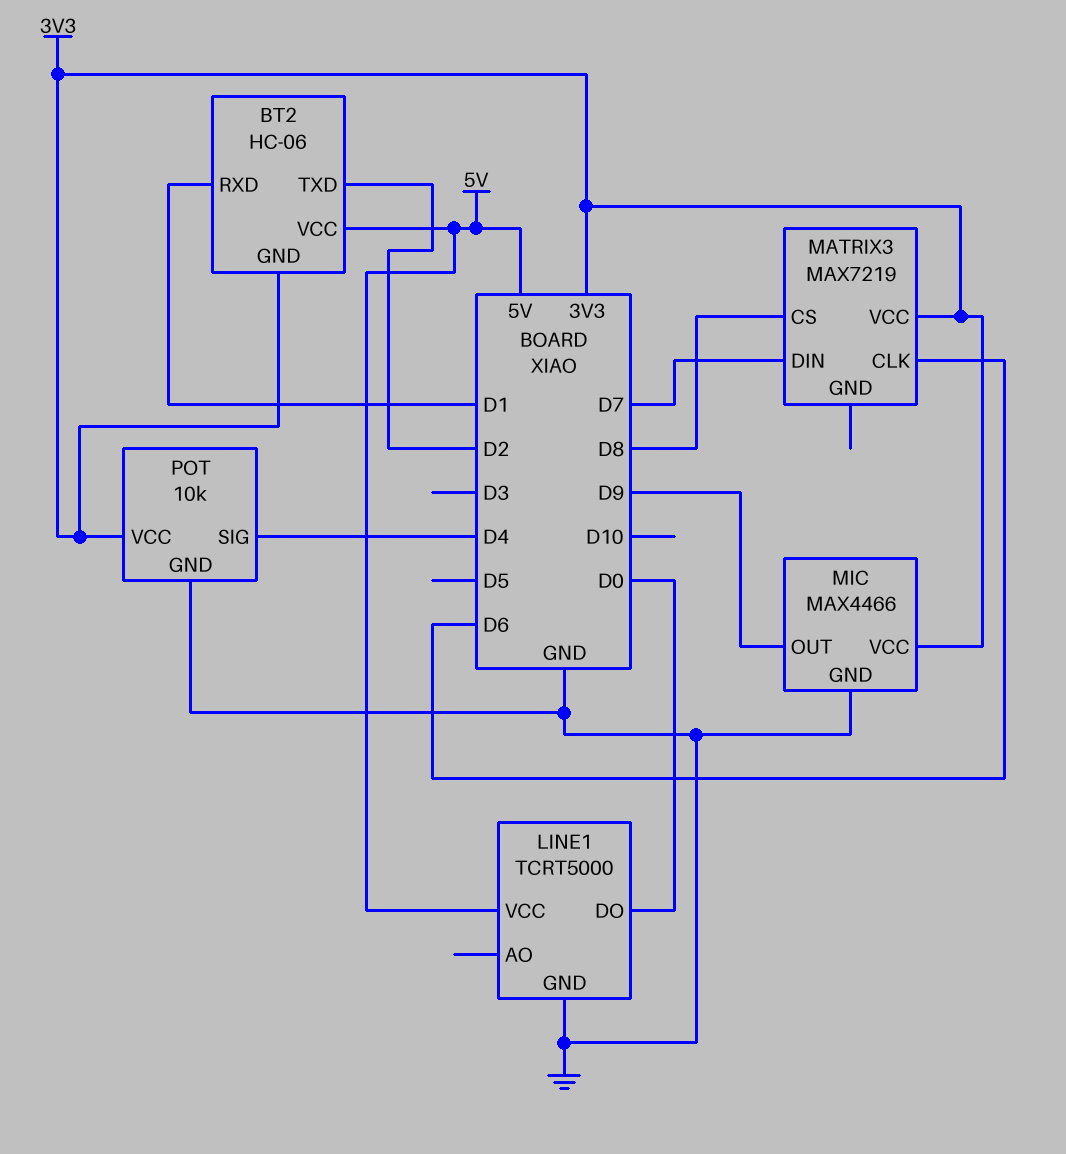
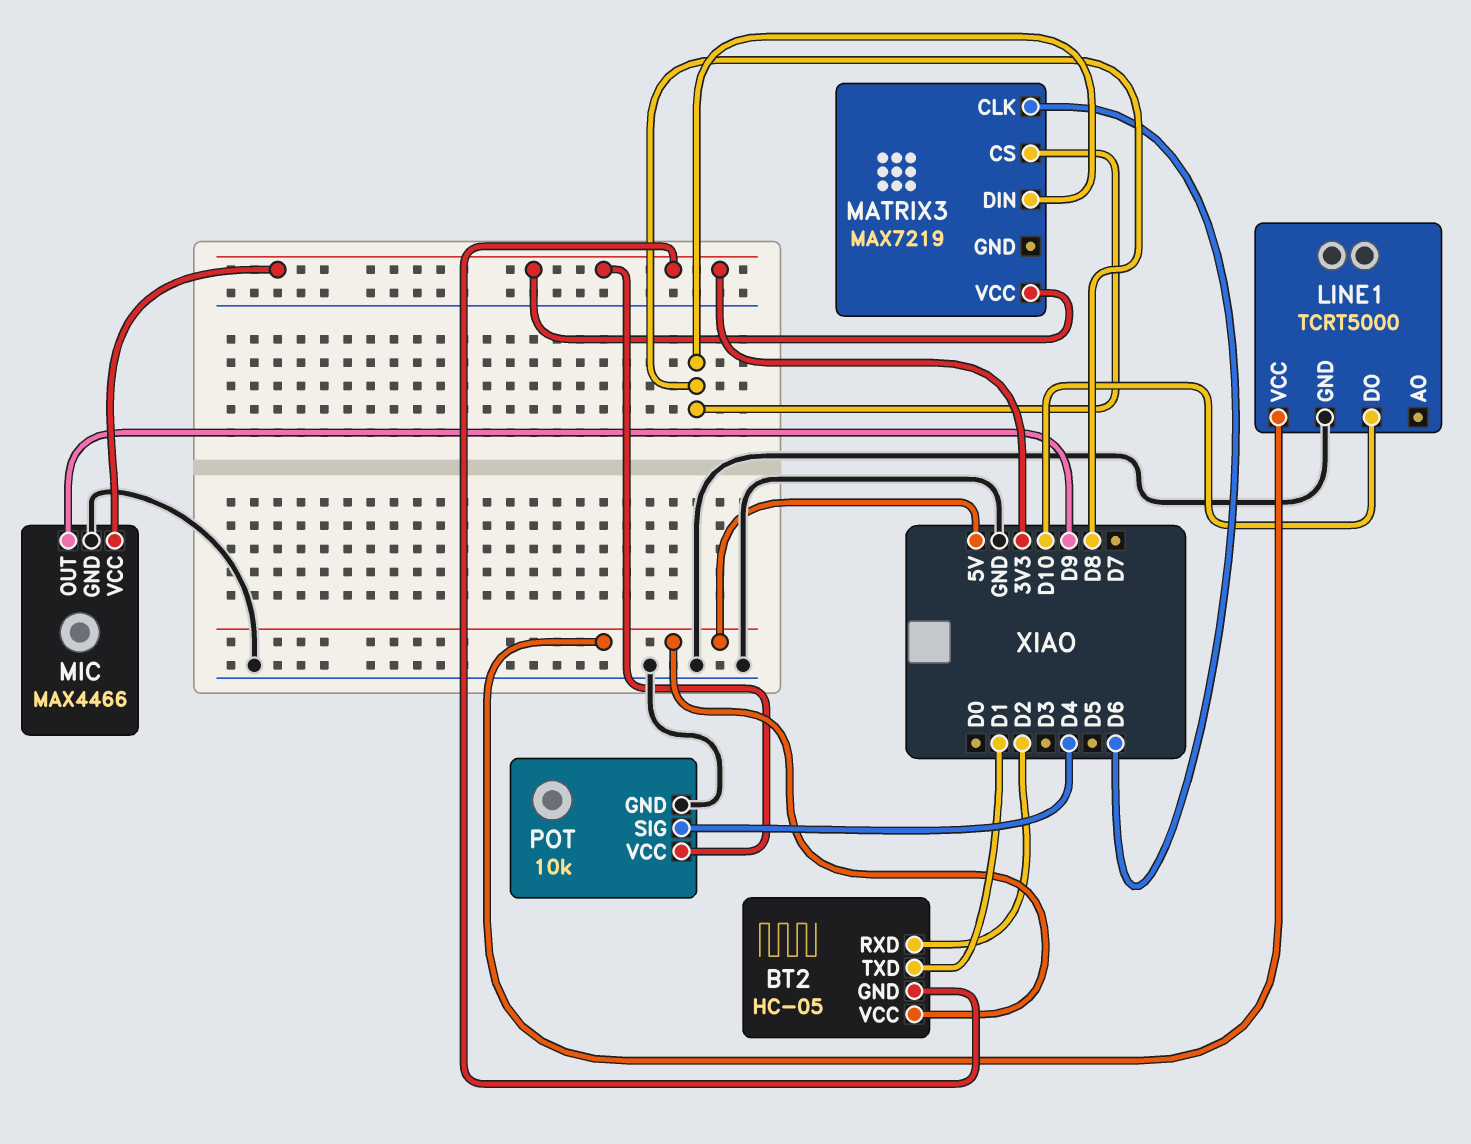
BT2: HC-06 -> HC-05
BT2 pin RXD: D1 -> D2
BT2 pin TXD: D2 -> D1
LINE1 pin DO: D0 -> D10
MATRIX3 pin DIN: D7 -> D8

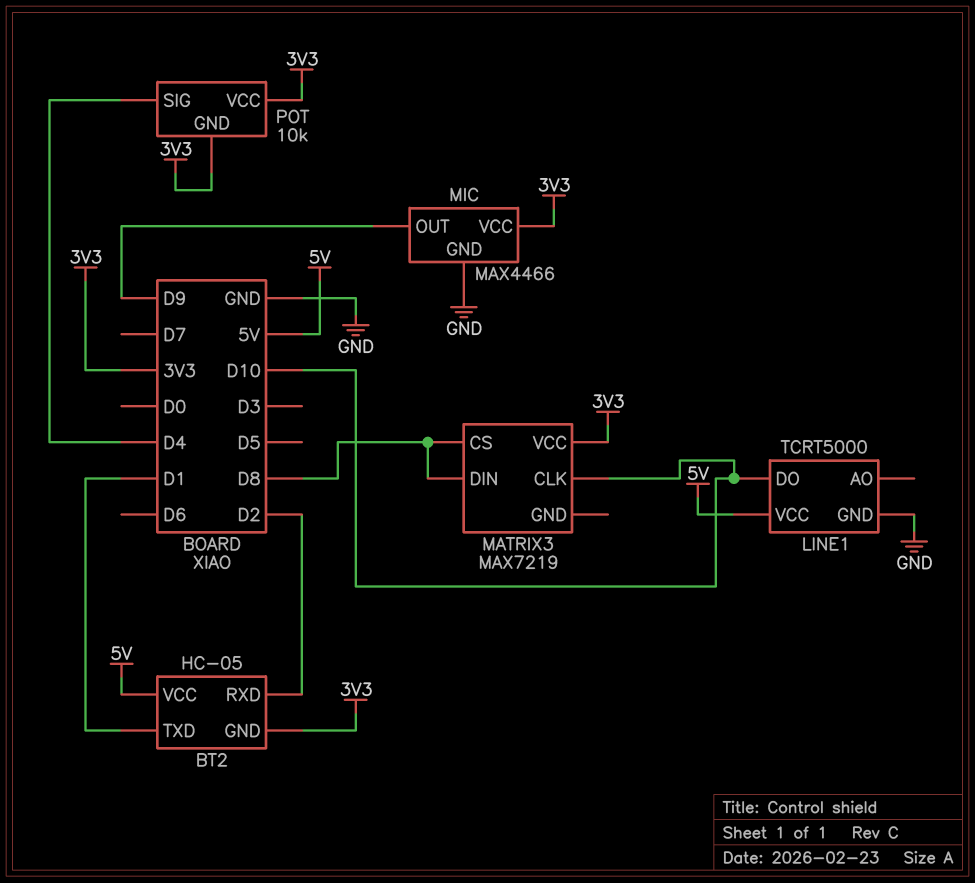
MATRIX3 pin CLK: D6 -> D10
POT pin GND: GND -> 3V3

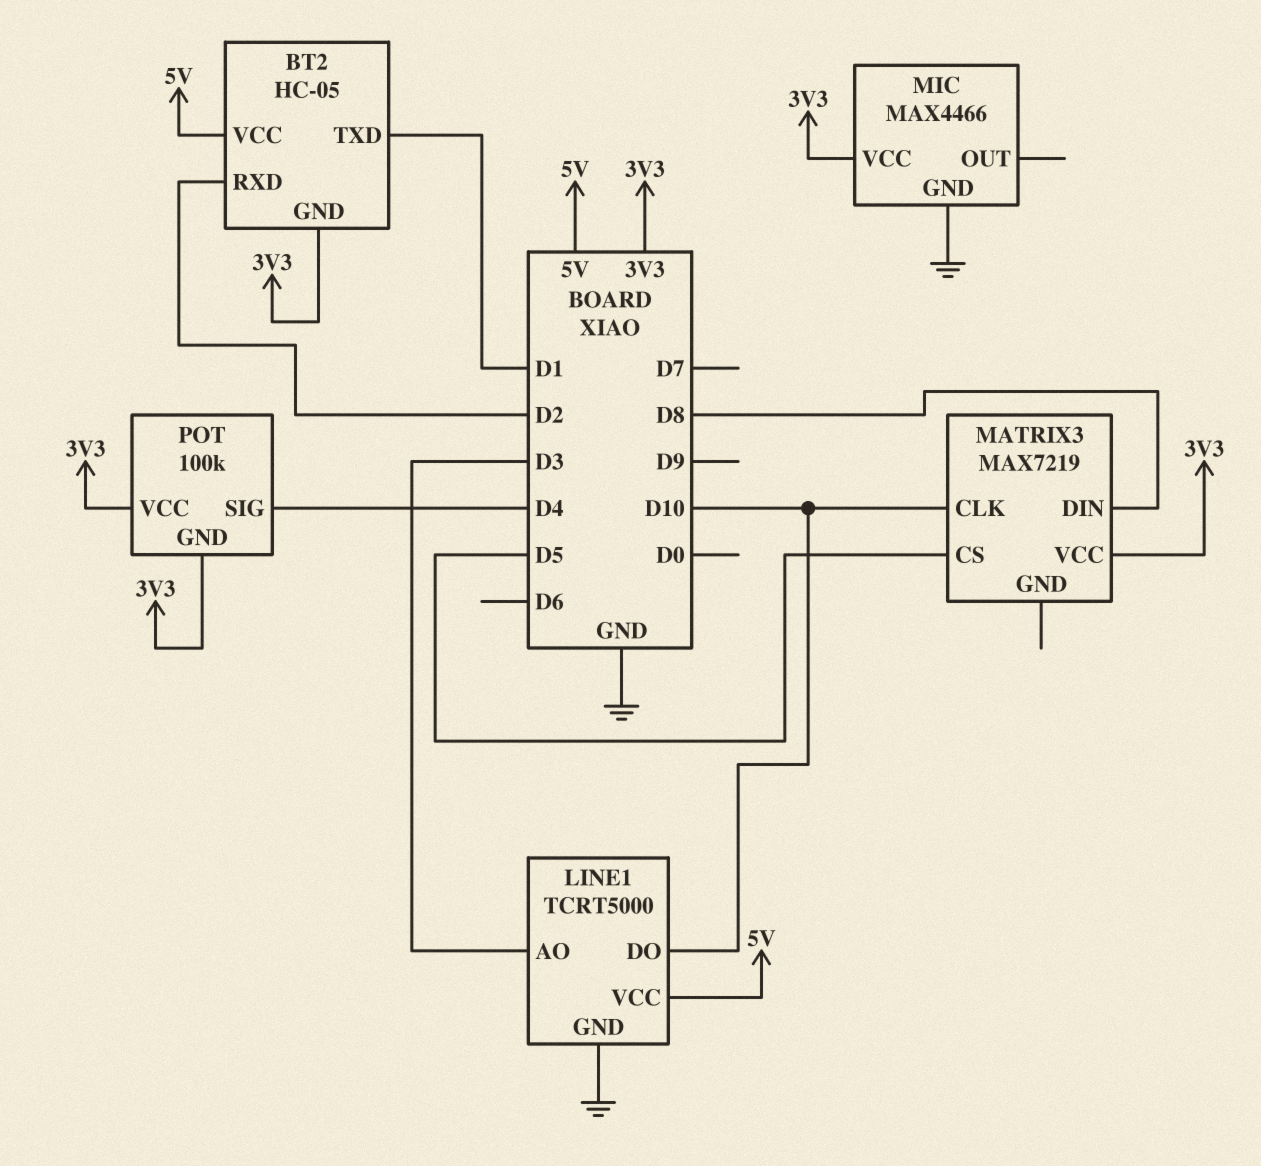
LINE1 pin AO: none -> D3
MATRIX3 pin CS: D8 -> D5
MIC pin OUT: D9 -> none
POT: 10k -> 100k

